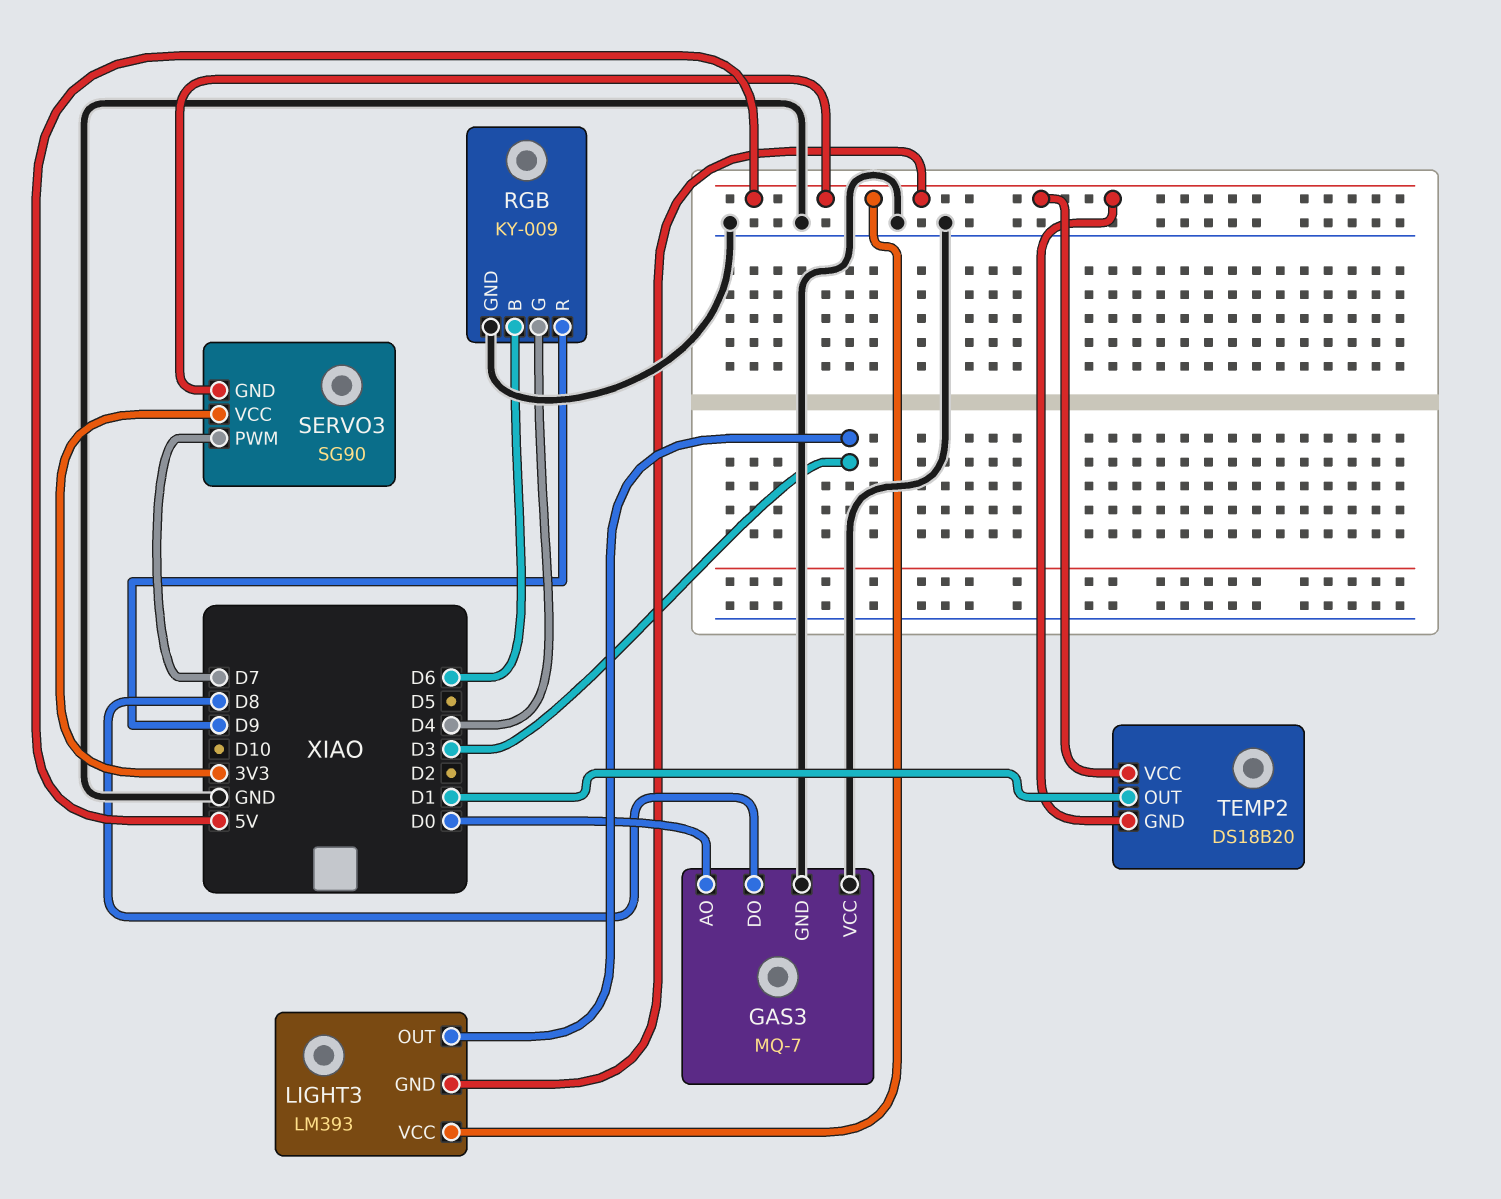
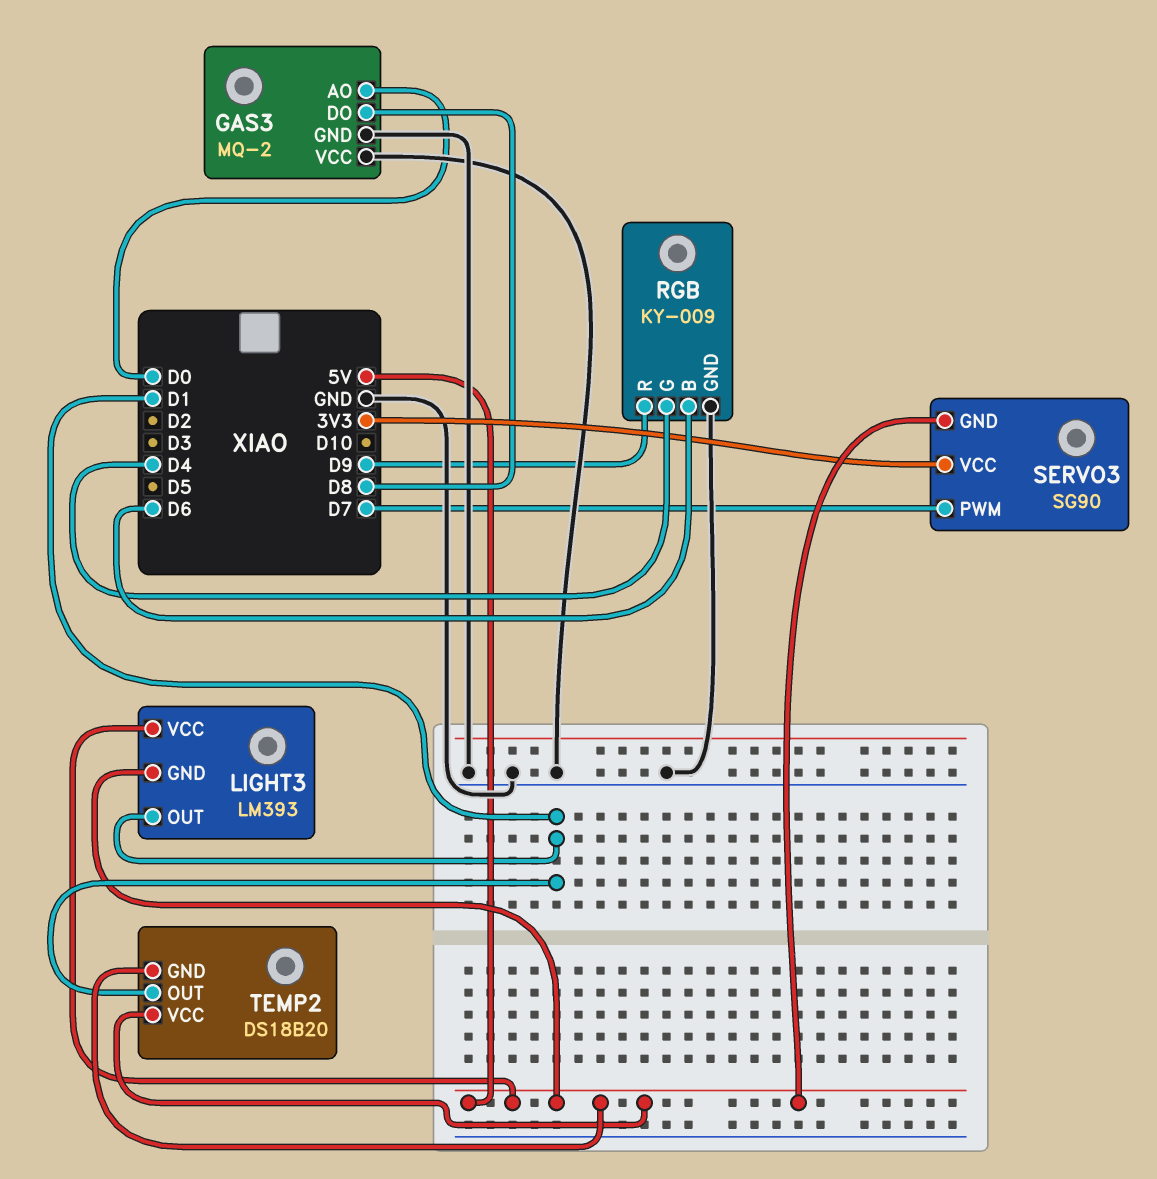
GAS3: MQ-7 -> MQ-2
LIGHT3 pin OUT: D3 -> D1

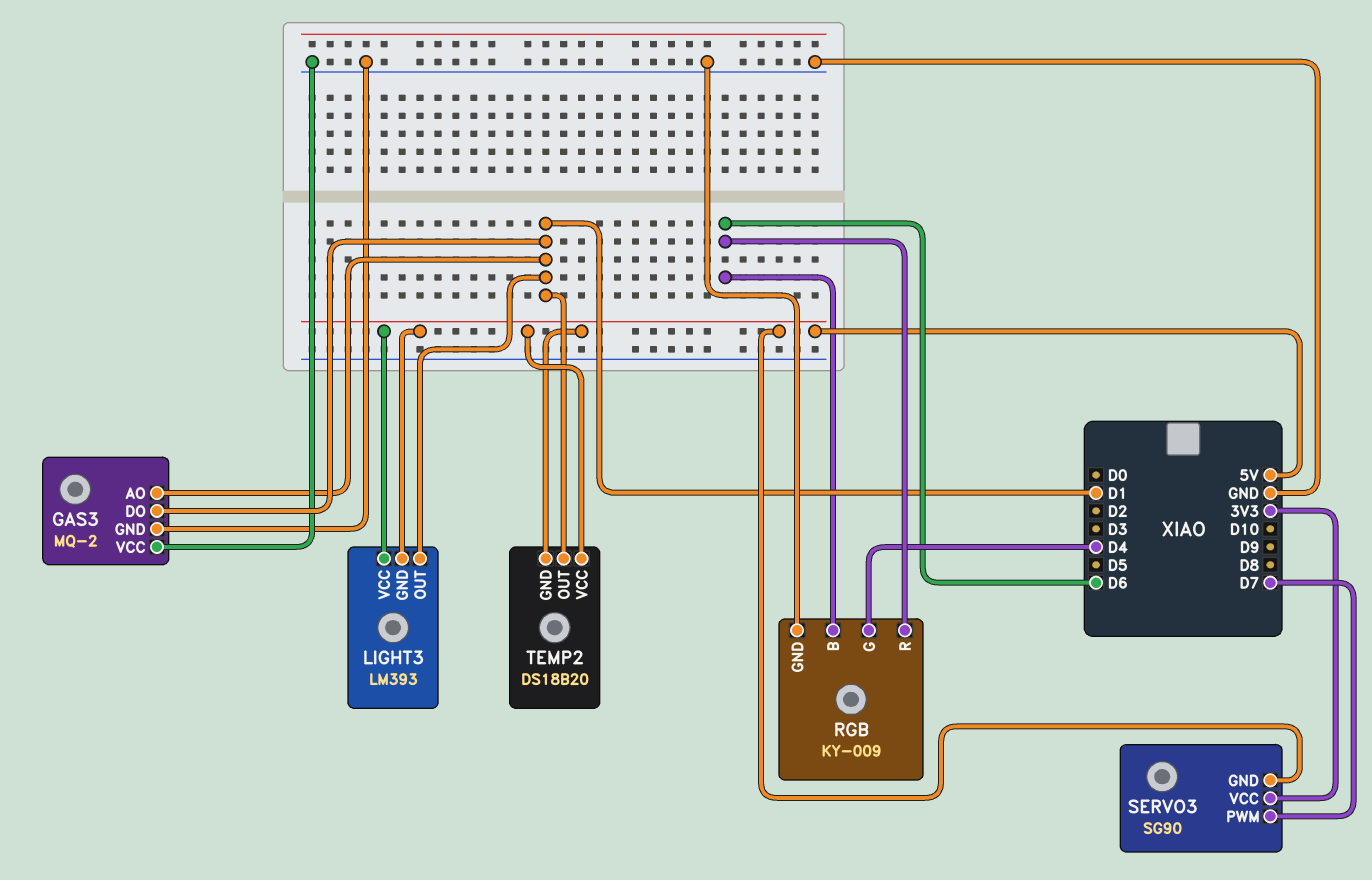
GAS3 pin AO: D0 -> D1
GAS3 pin DO: D8 -> D1
RGB pin R: D9 -> D6

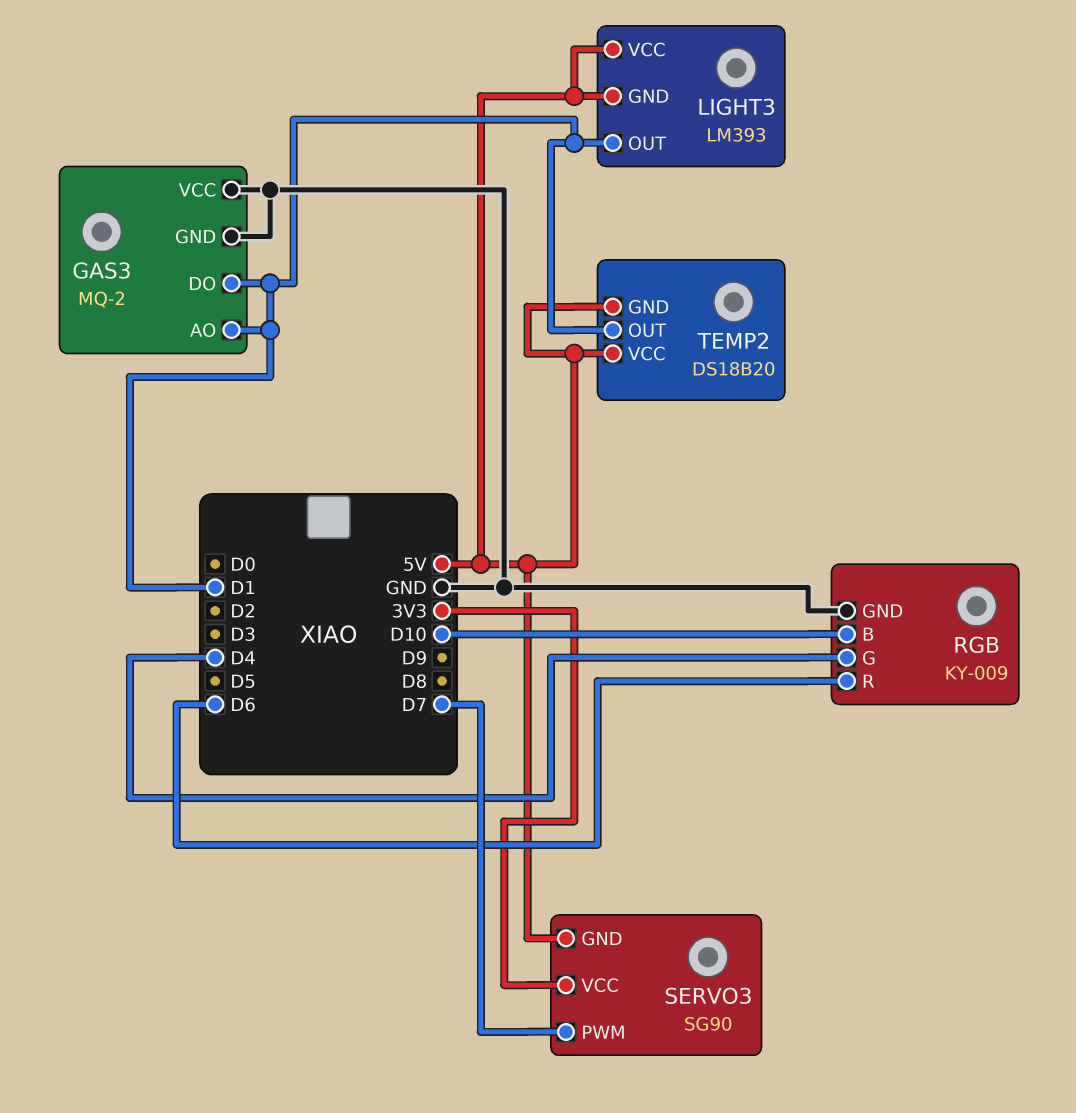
RGB pin B: D6 -> D10

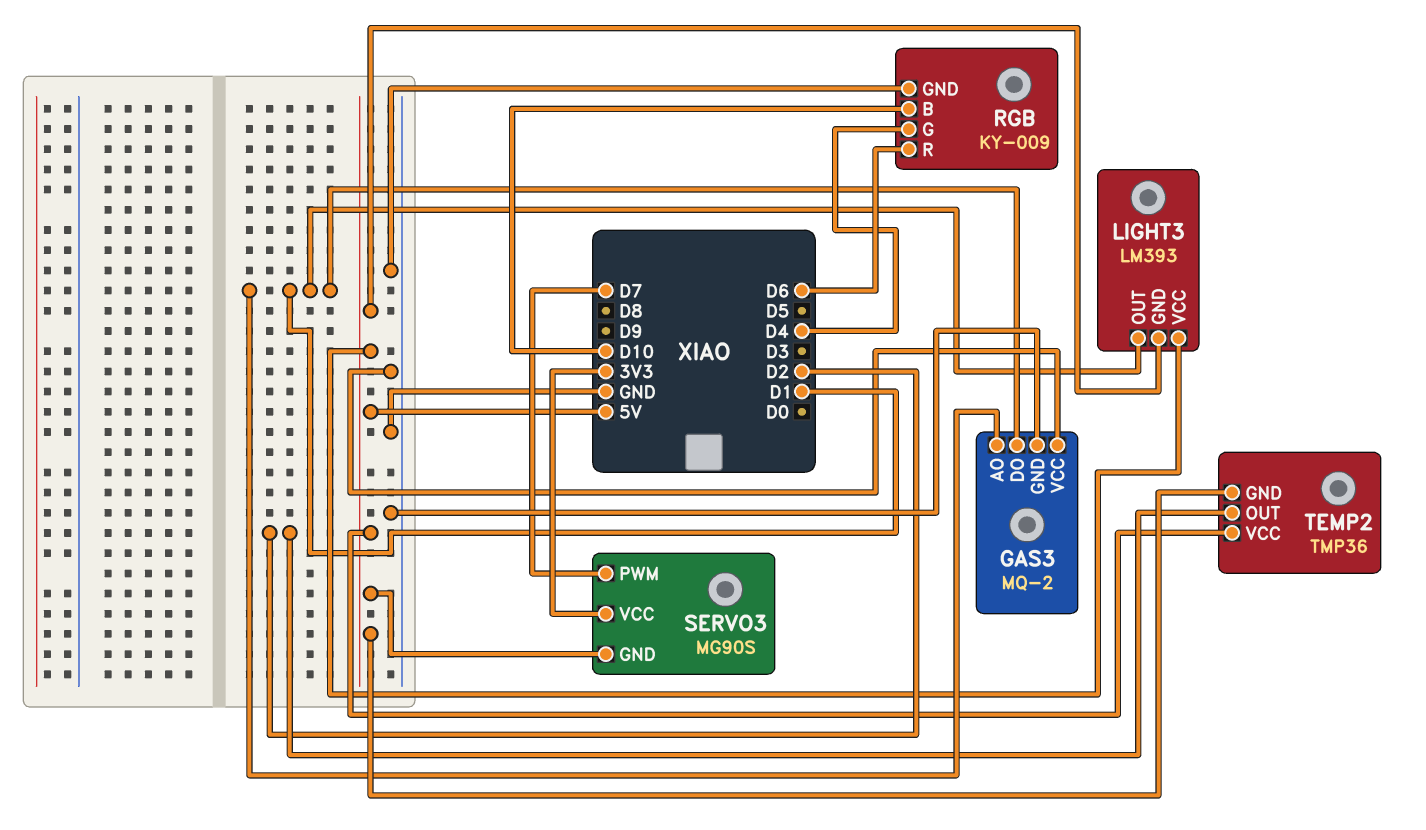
SERVO3: SG90 -> MG90S
TEMP2: DS18B20 -> TMP36
TEMP2 pin OUT: D1 -> D2

